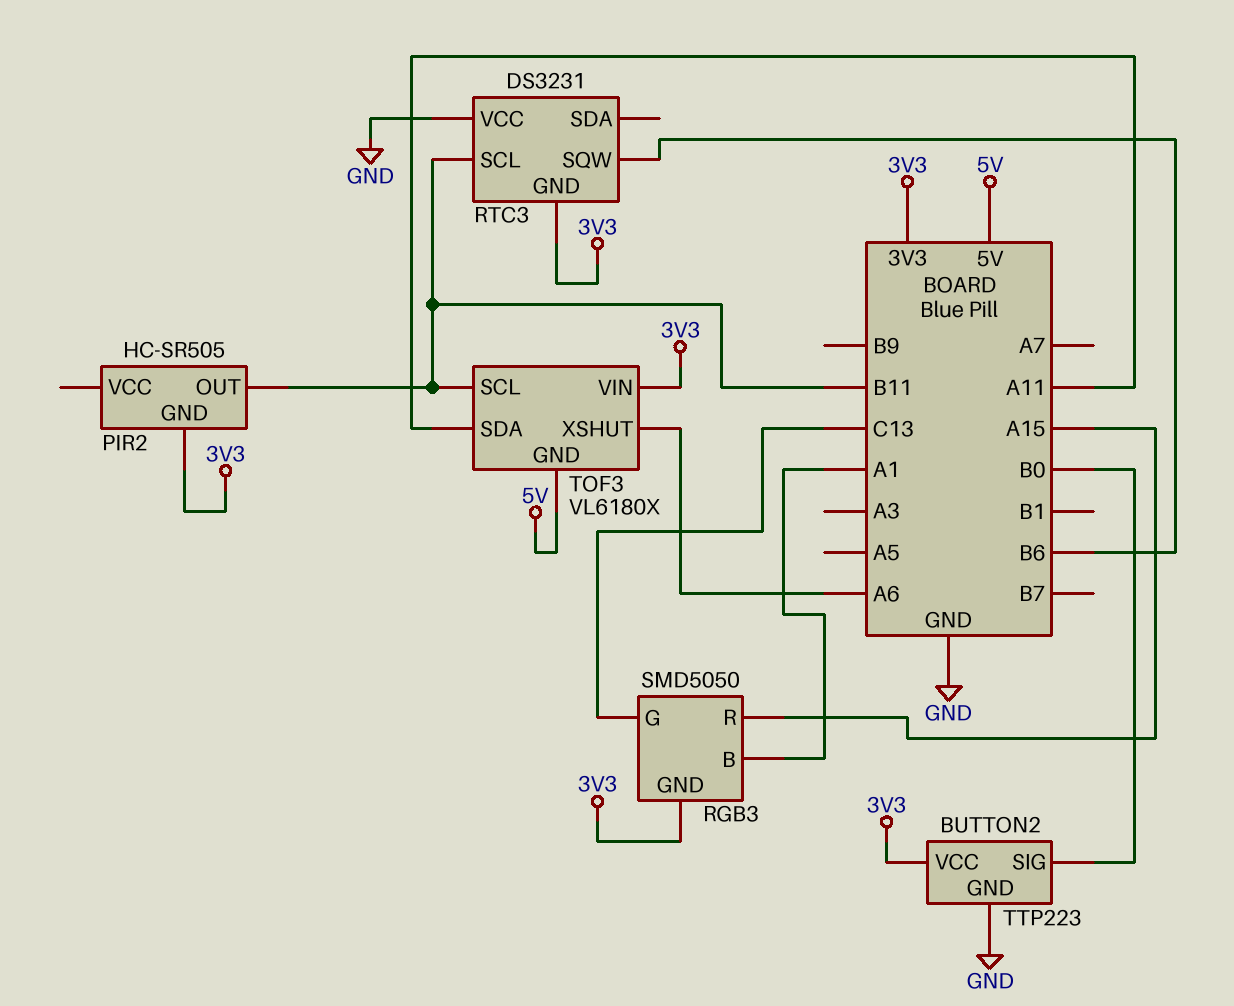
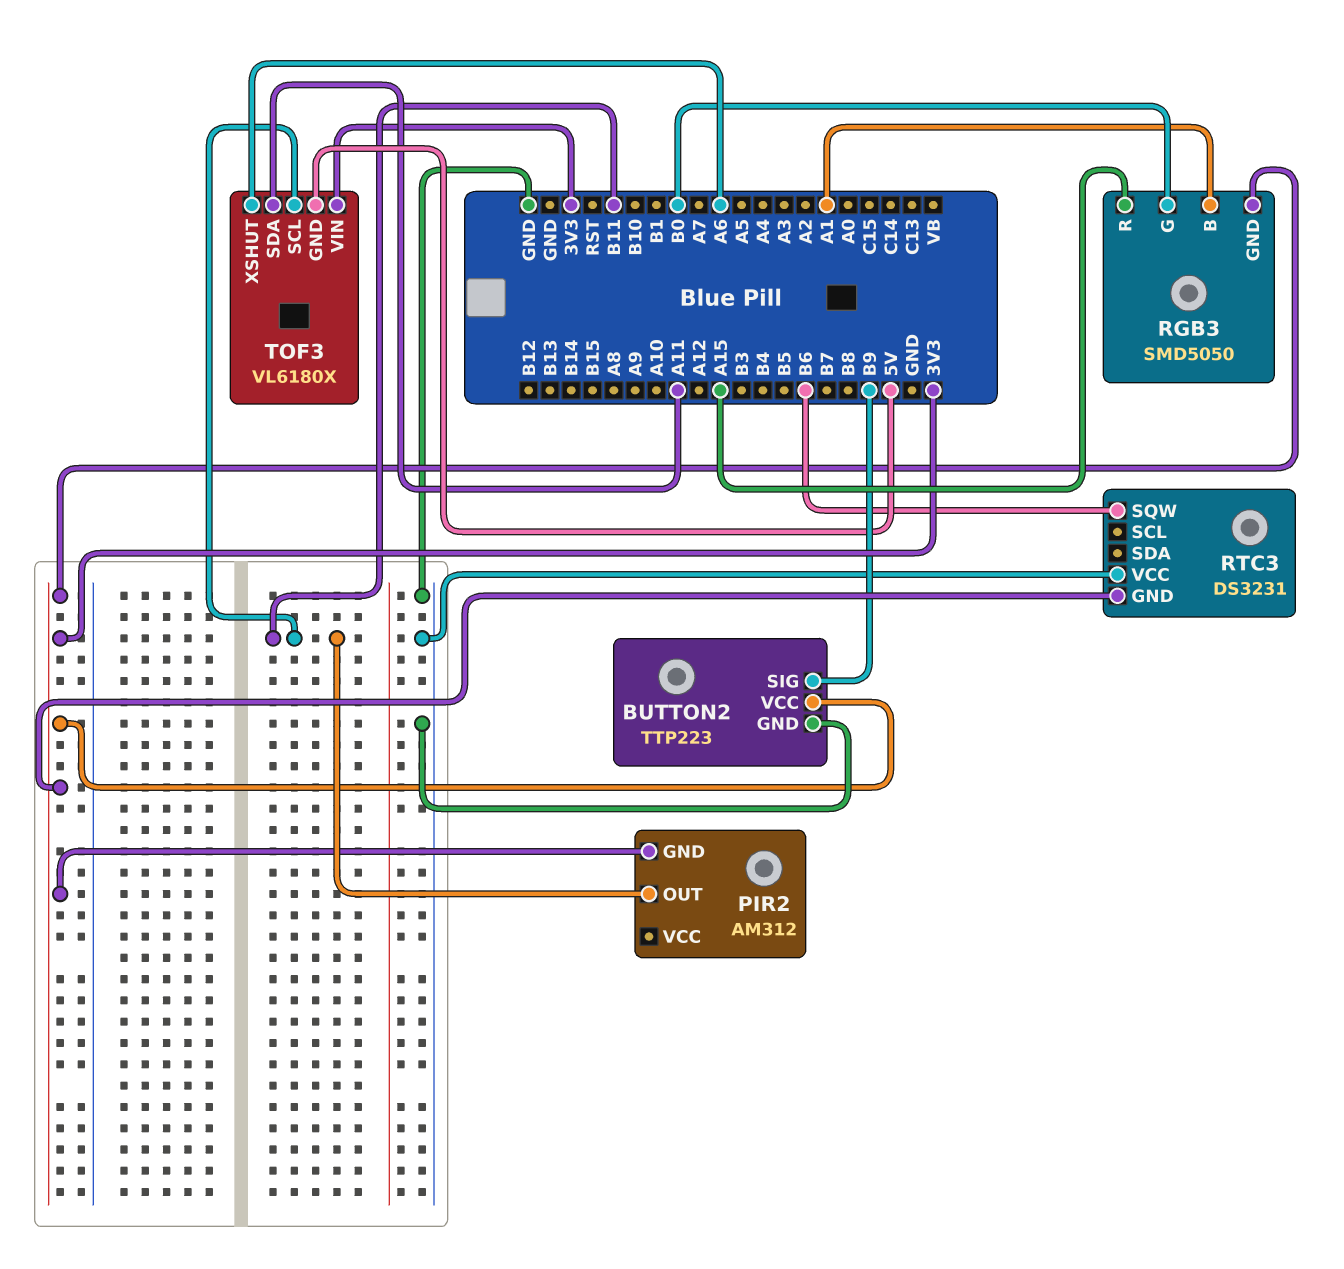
BUTTON2 pin SIG: B0 -> B9
PIR2: HC-SR505 -> AM312
RGB3 pin G: C13 -> B0
RTC3 pin SCL: B11 -> none

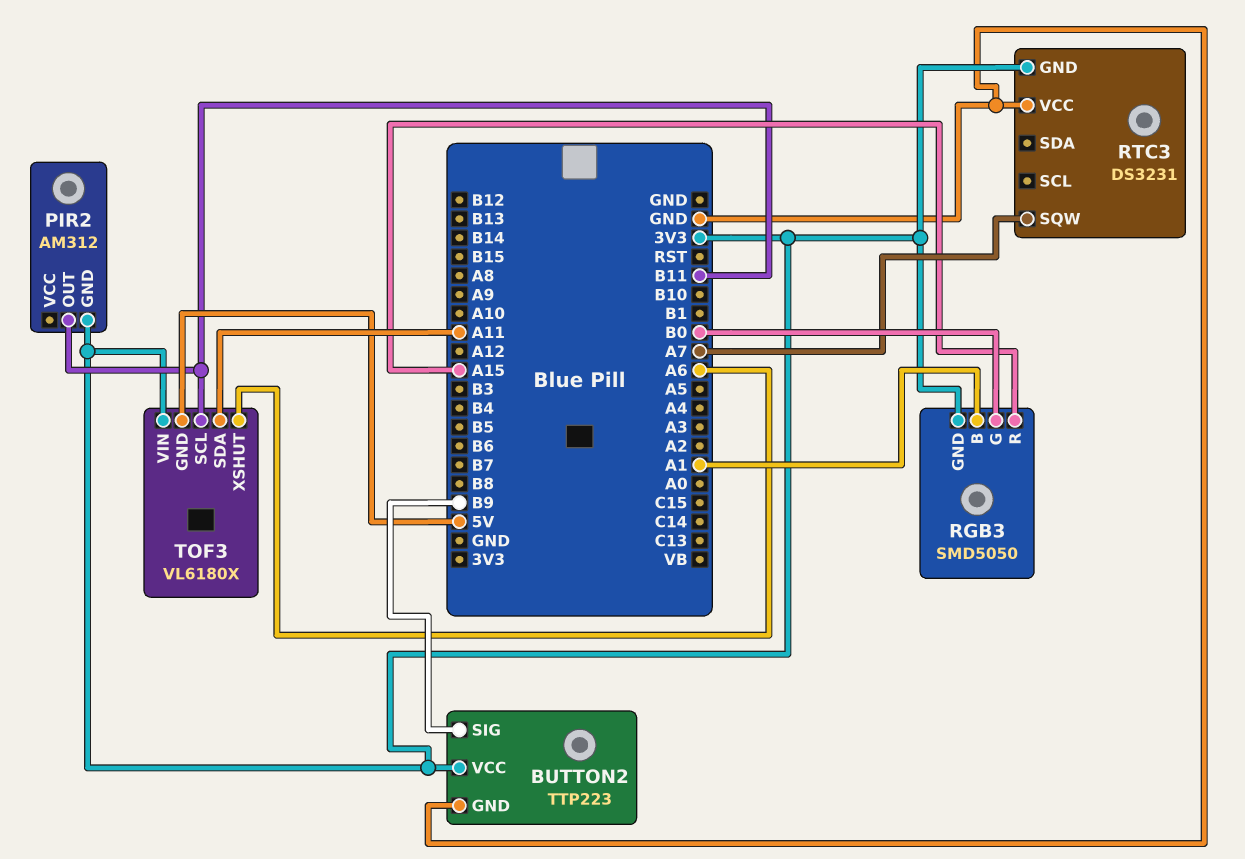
RTC3 pin SQW: B6 -> A7

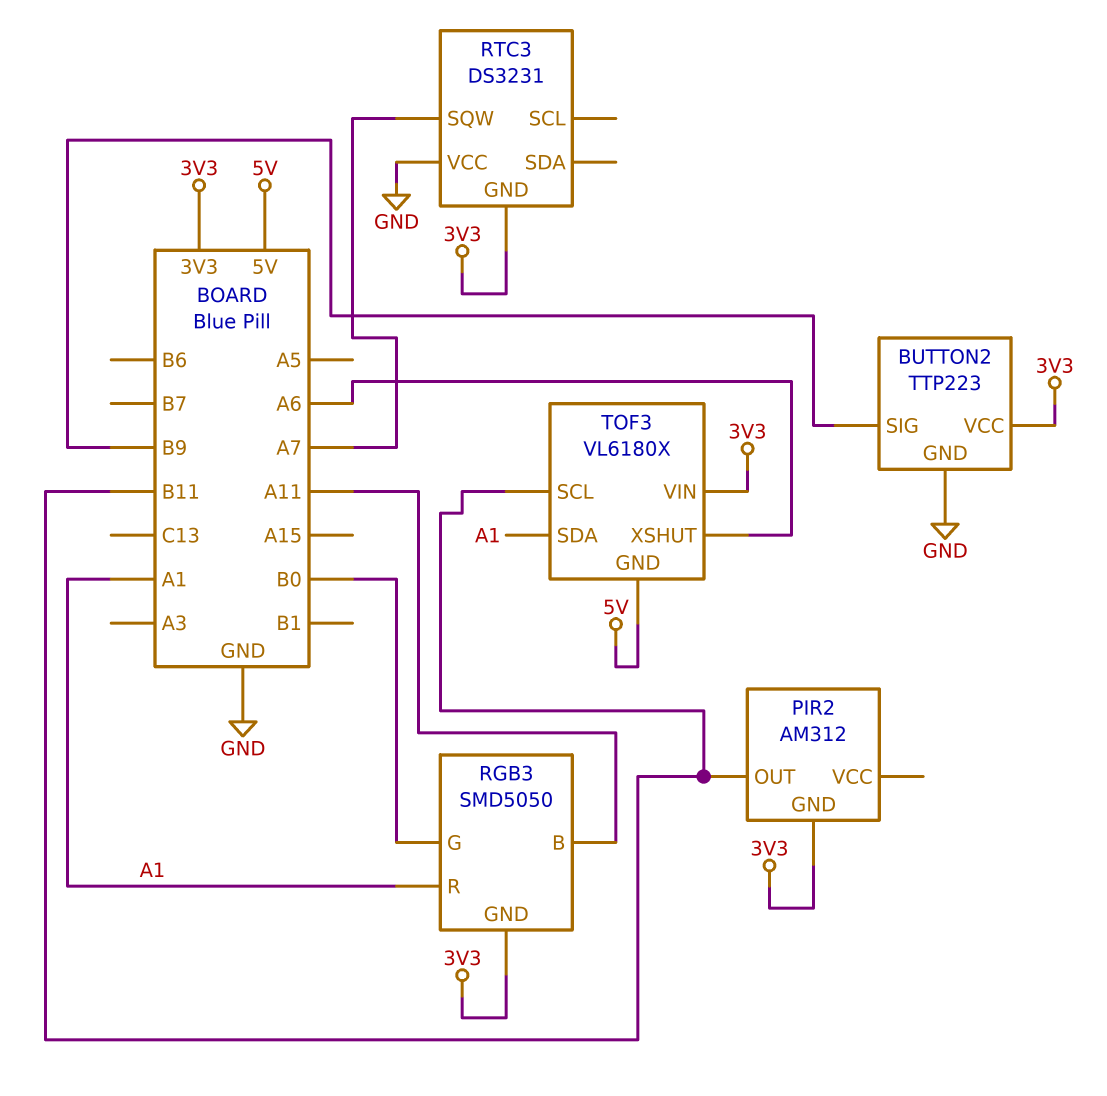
RGB3 pin B: A1 -> A11
RGB3 pin R: A15 -> A1
TOF3 pin SDA: A11 -> A1

